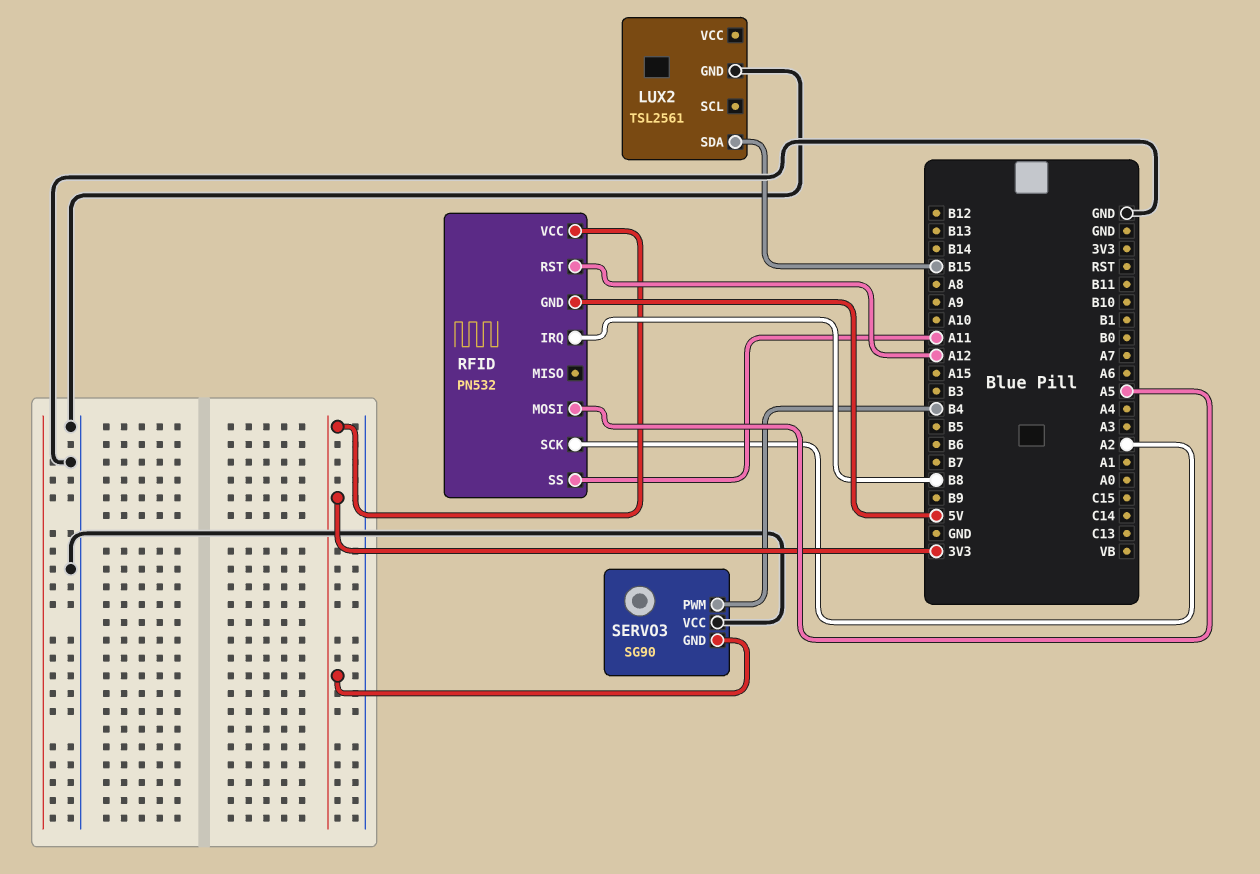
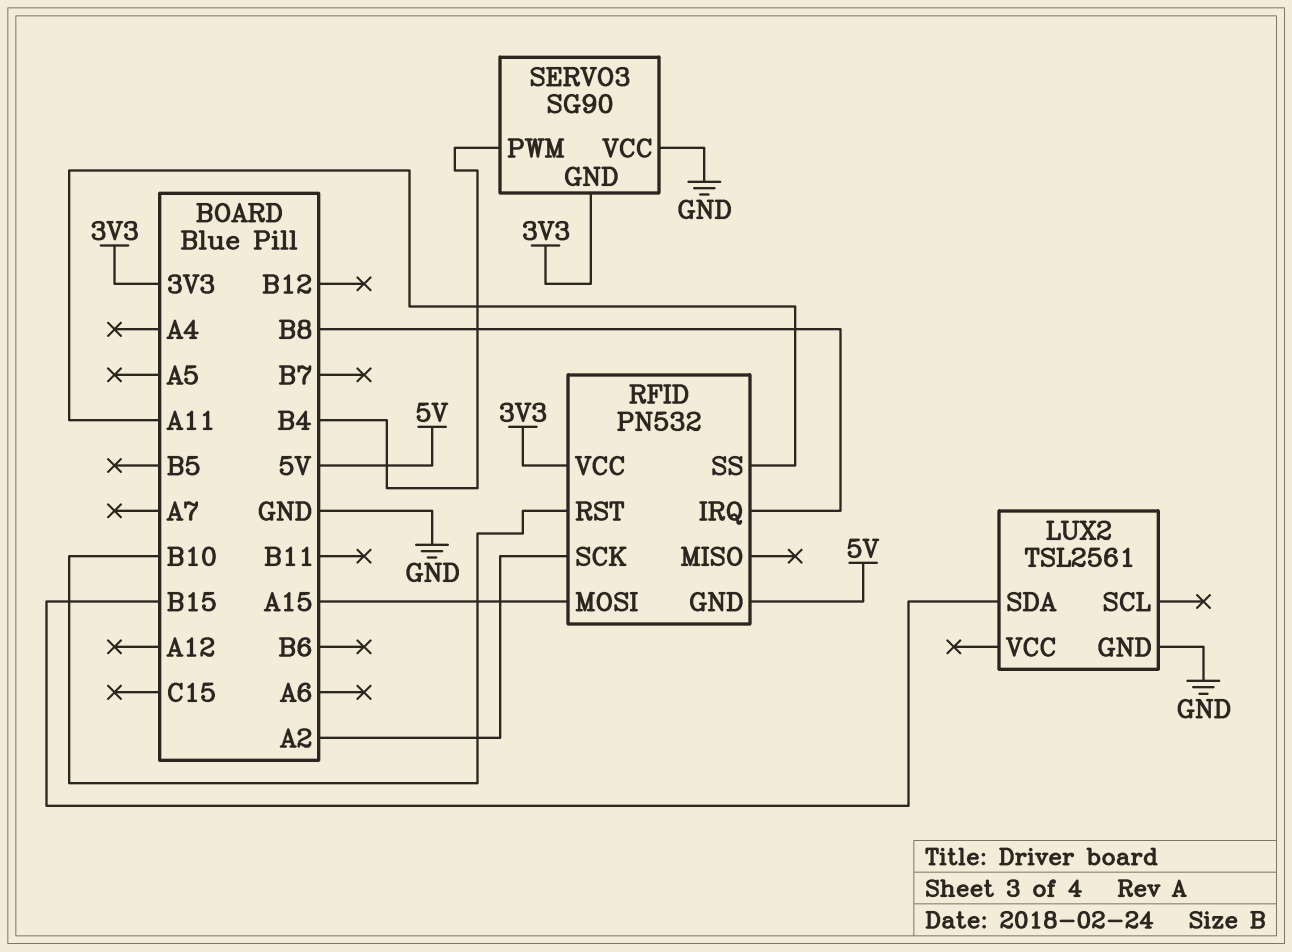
RFID pin MOSI: A5 -> A15
RFID pin RST: A12 -> B10

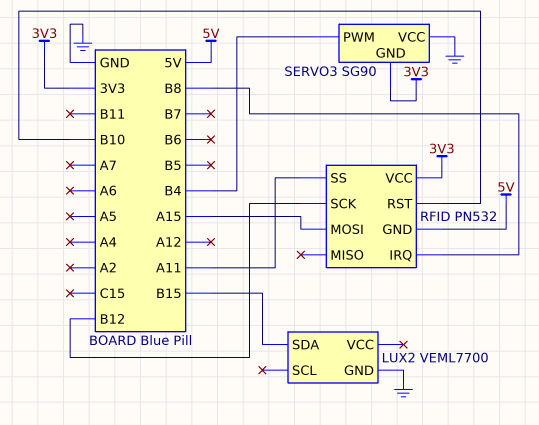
LUX2: TSL2561 -> VEML7700
RFID pin SCK: A2 -> B12

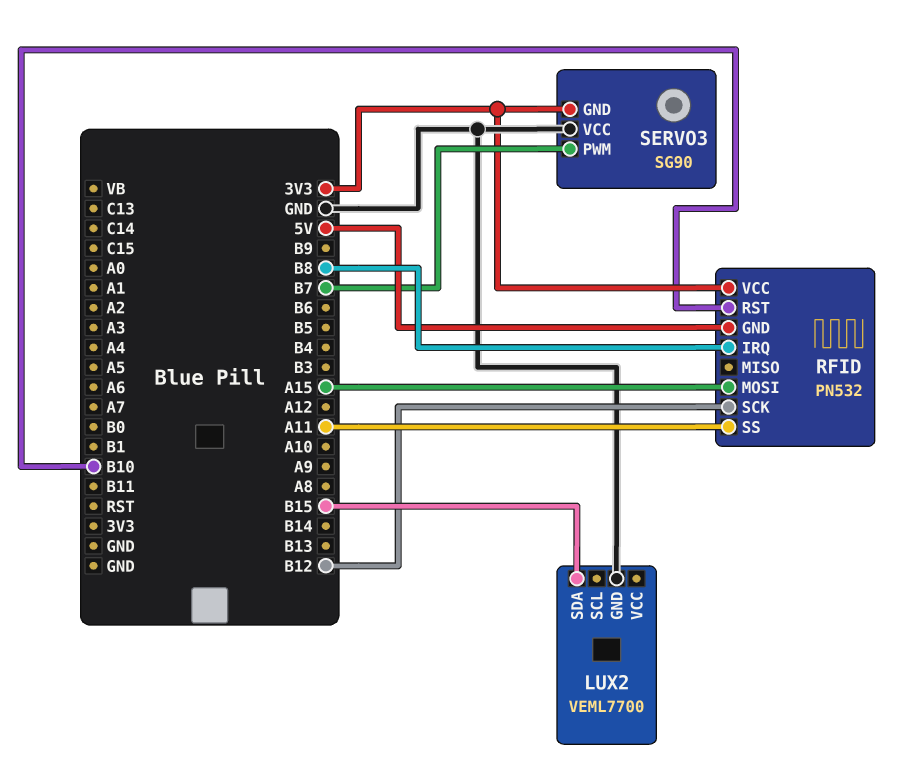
SERVO3 pin PWM: B4 -> B7

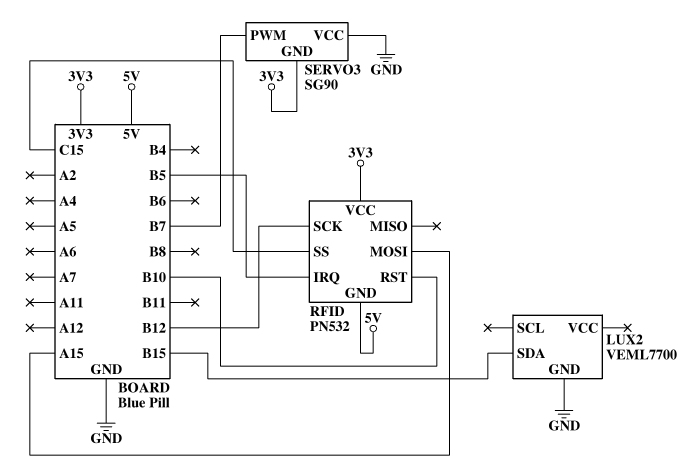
RFID pin IRQ: B8 -> B5
RFID pin SS: A11 -> C15

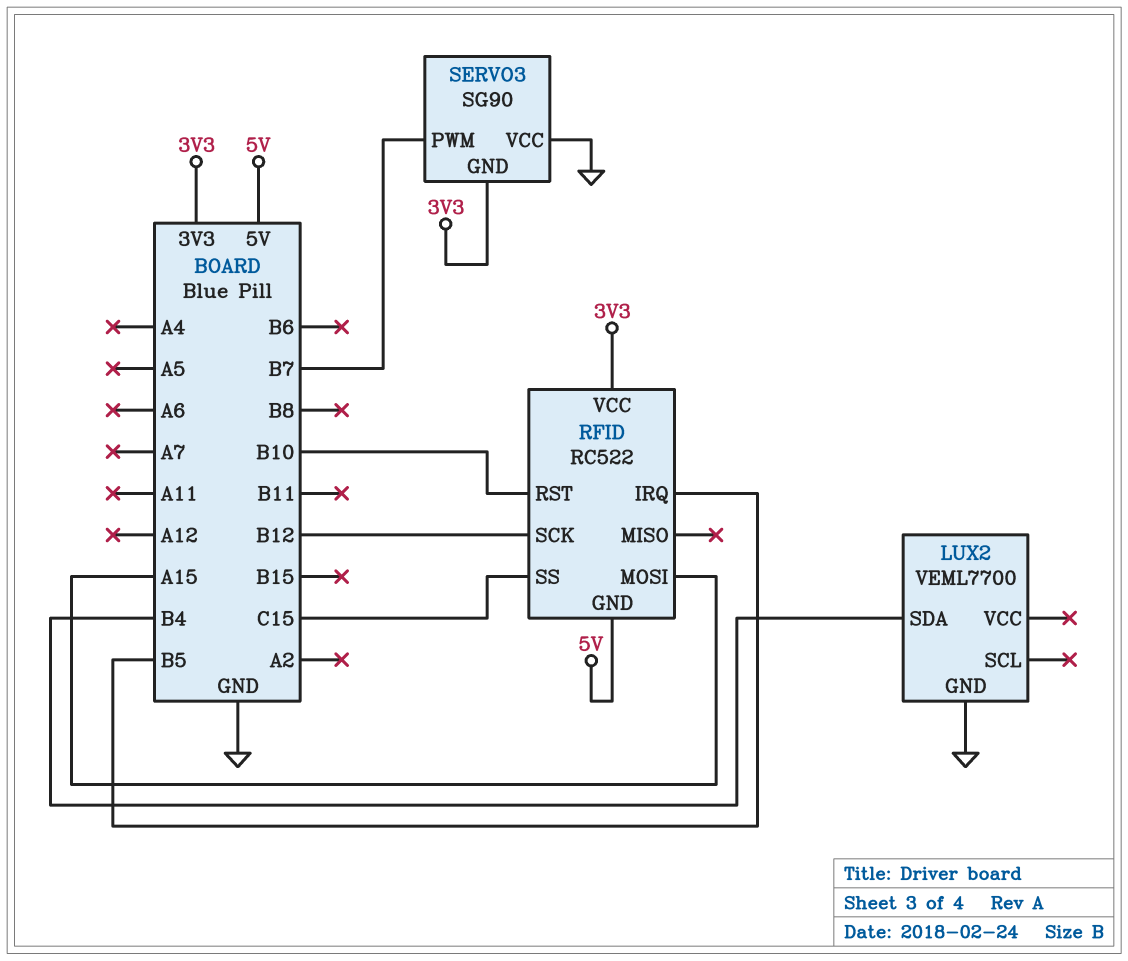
LUX2 pin SDA: B15 -> B4
RFID: PN532 -> RC522

